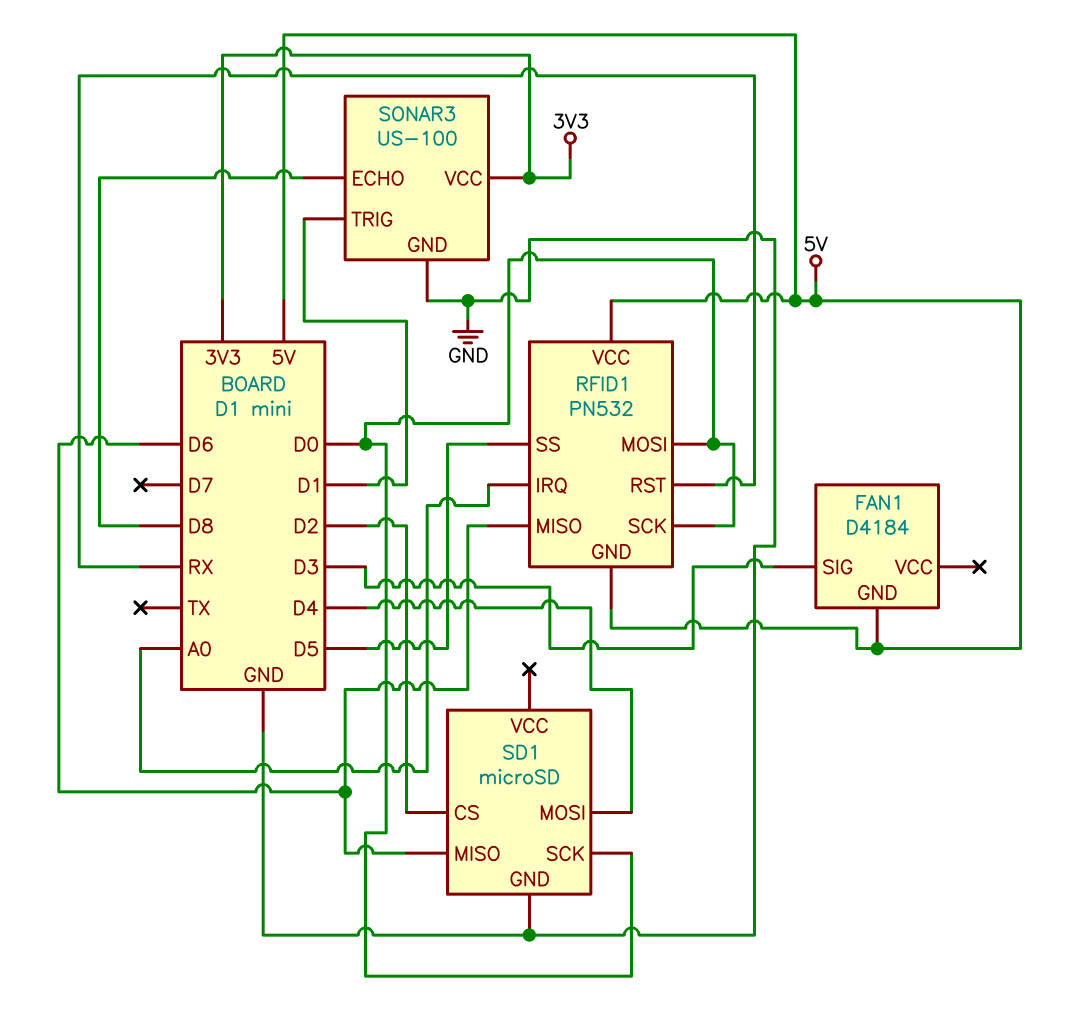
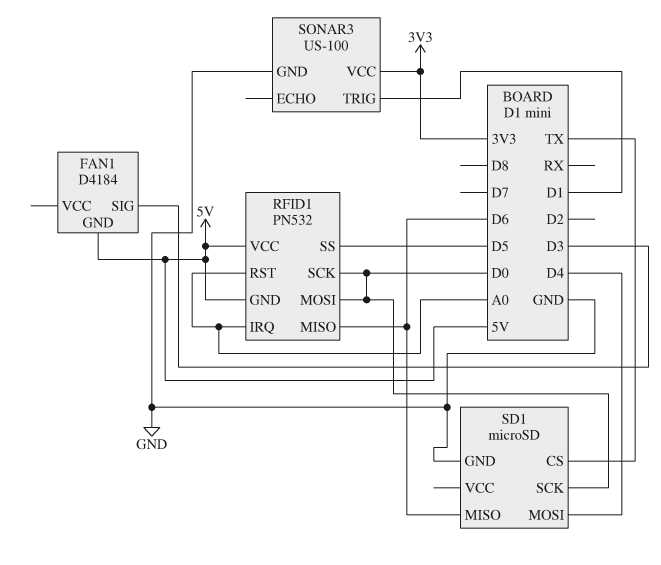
RFID1 pin RST: RX -> A0
SD1 pin CS: D2 -> TX
SONAR3 pin ECHO: D8 -> none

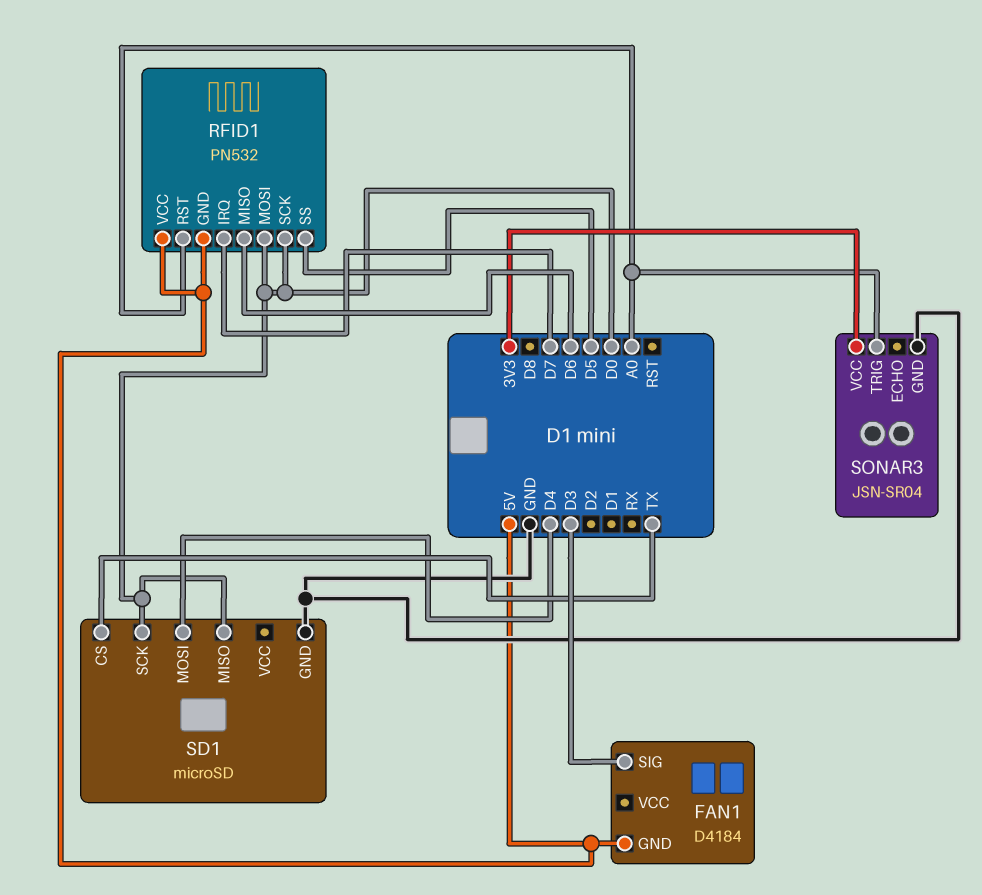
RFID1 pin IRQ: A0 -> D7
SD1 pin MISO: D6 -> D0
SONAR3: US-100 -> JSN-SR04
SONAR3 pin TRIG: D1 -> A0

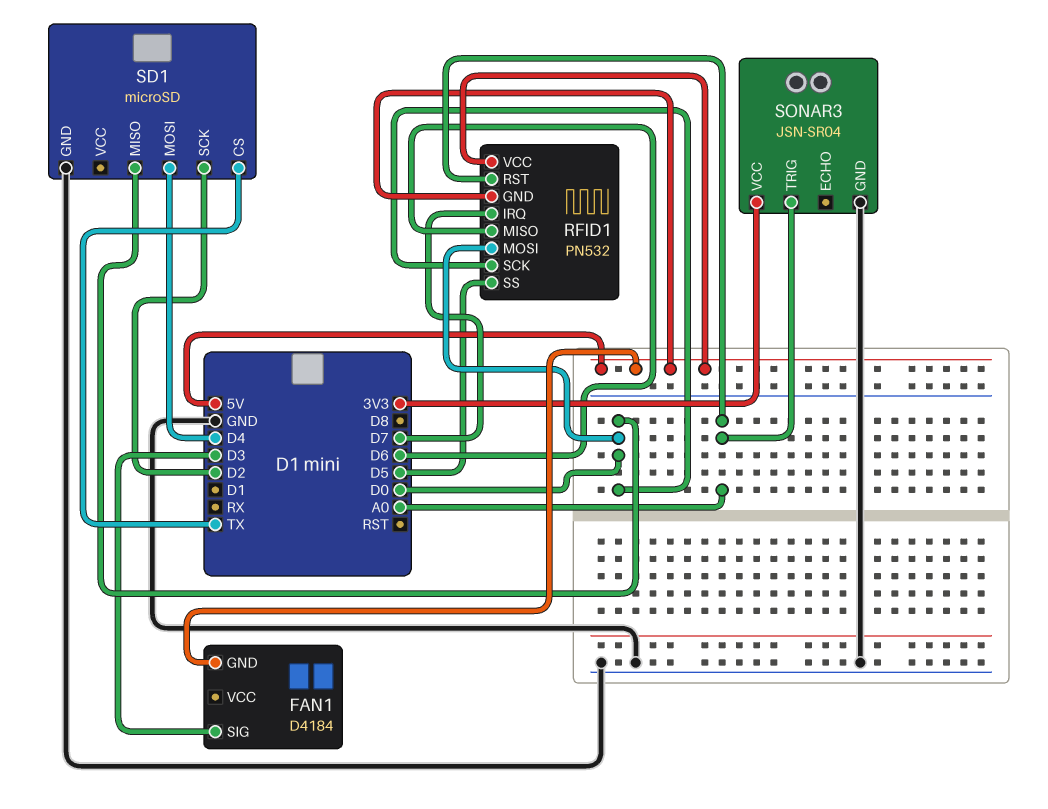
SD1 pin SCK: D0 -> D2

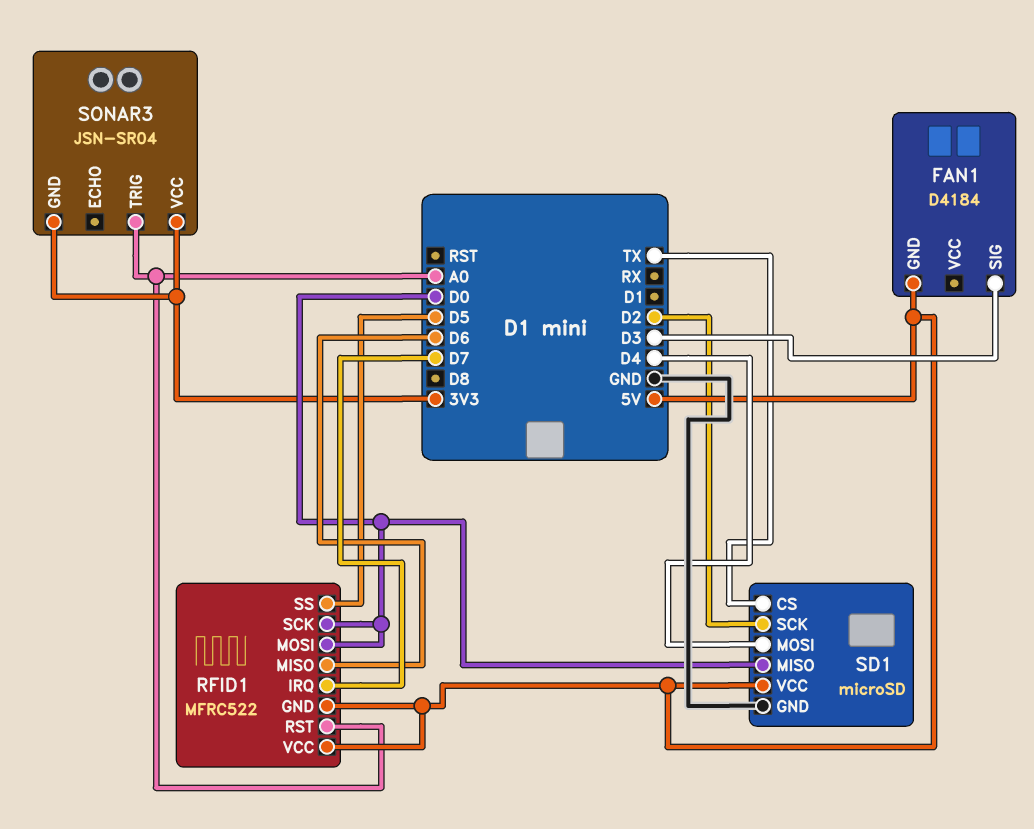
RFID1: PN532 -> MFRC522
SD1 pin VCC: none -> 5V
SONAR3 pin GND: GND -> 3V3

